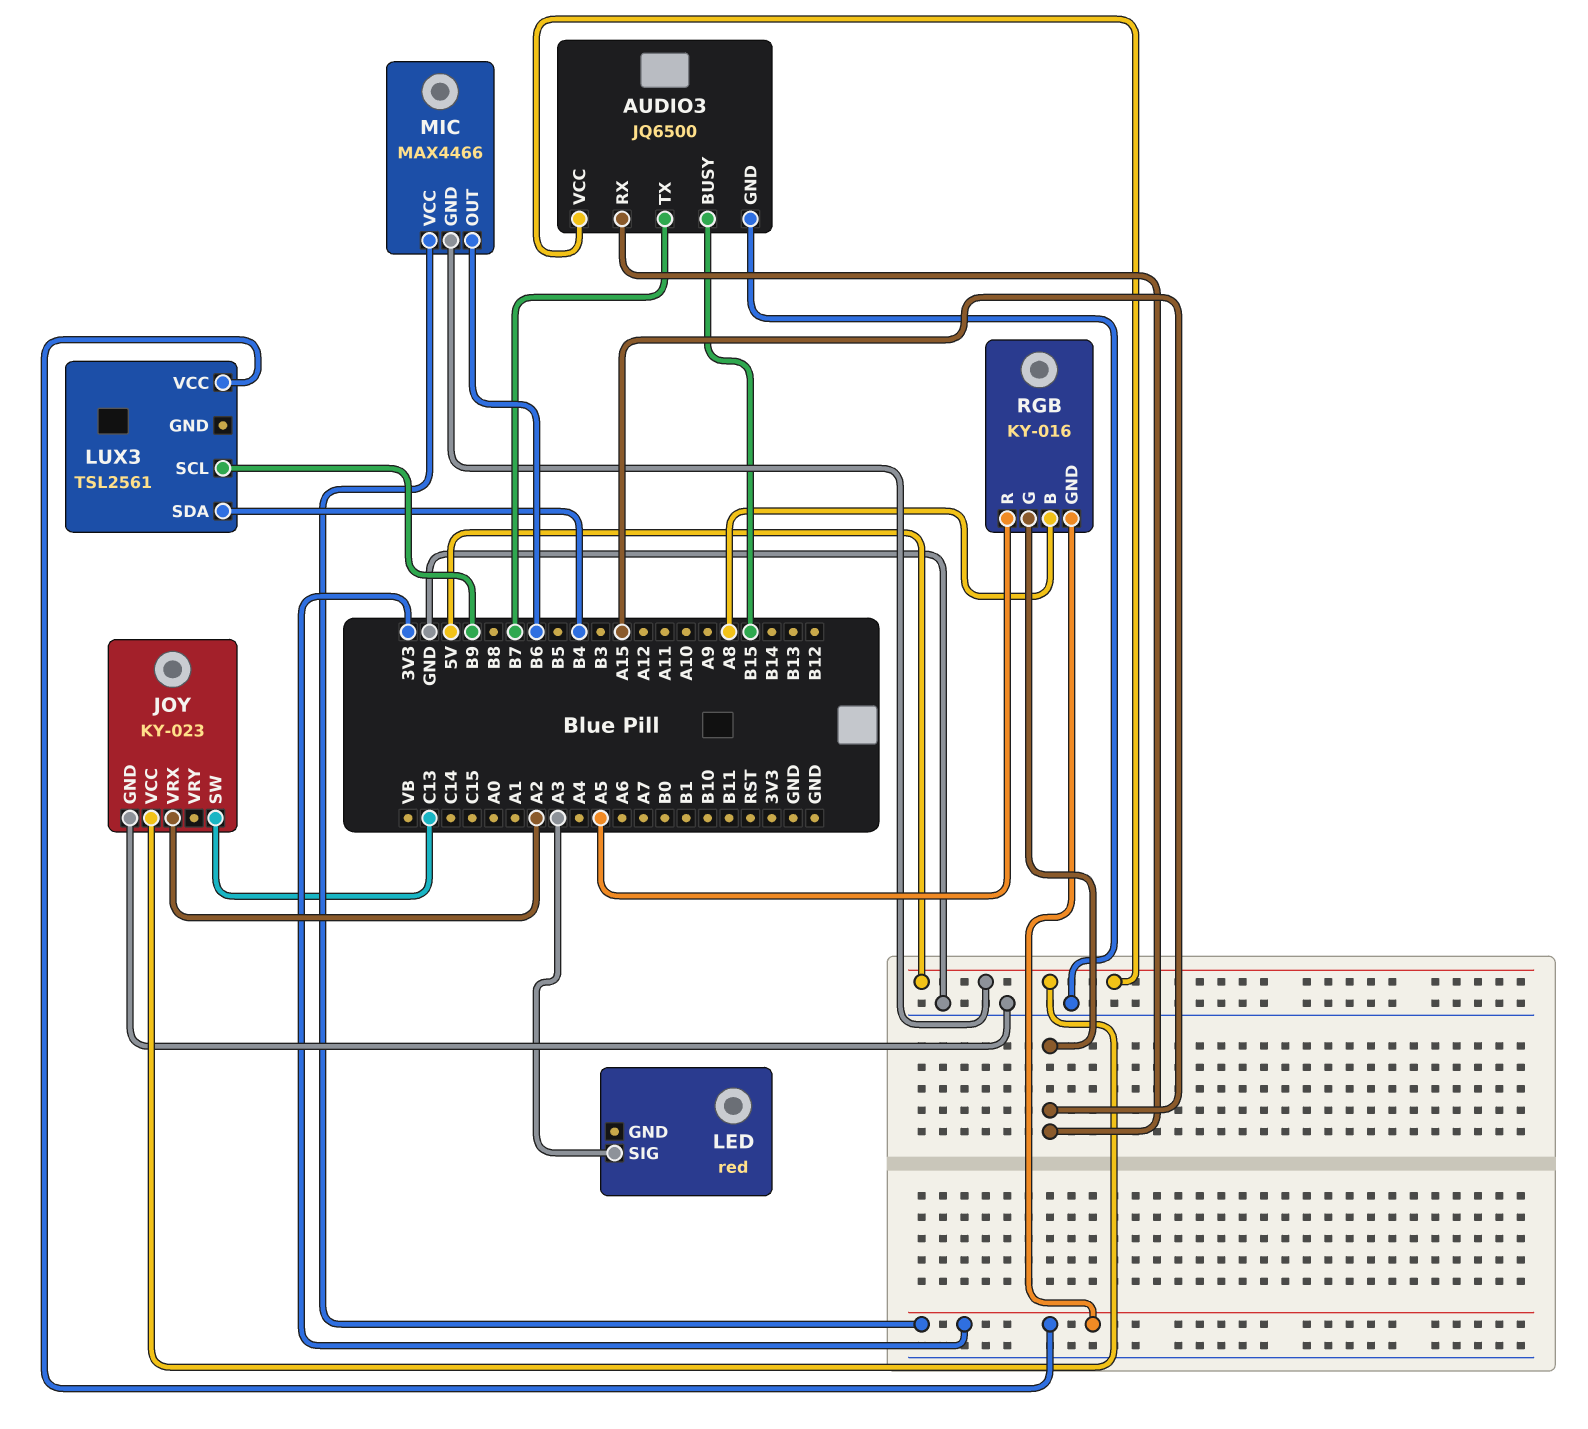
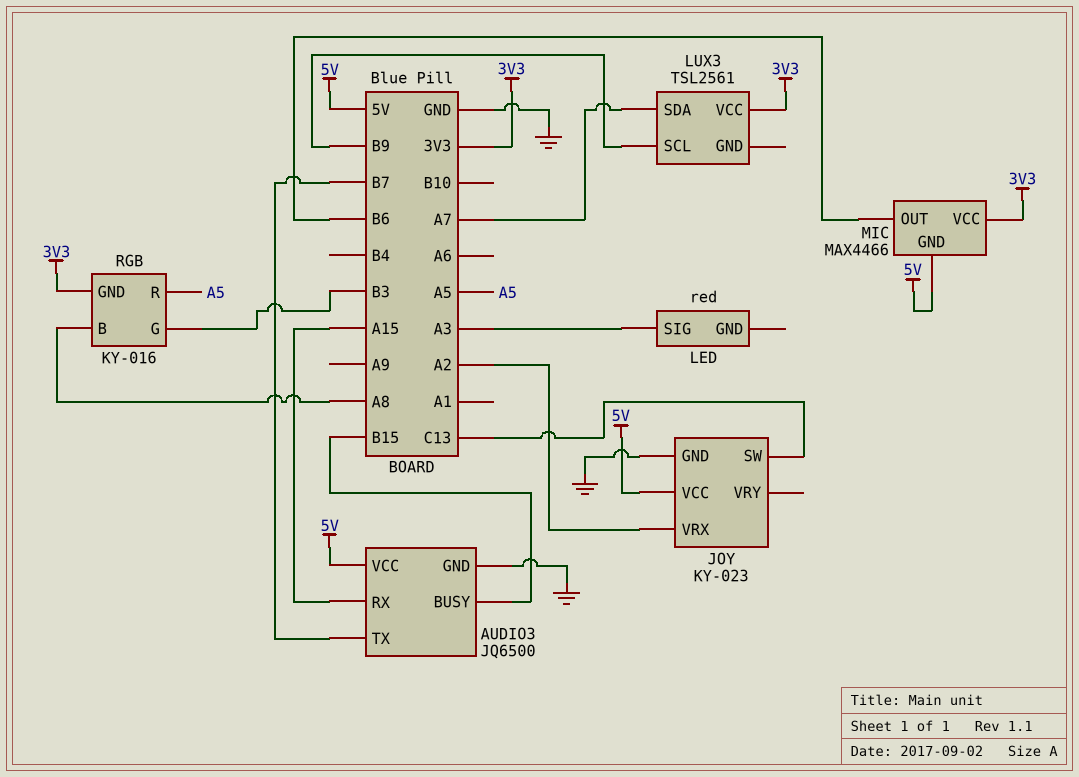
LUX3 pin SDA: B4 -> A7
RGB pin G: A15 -> B3

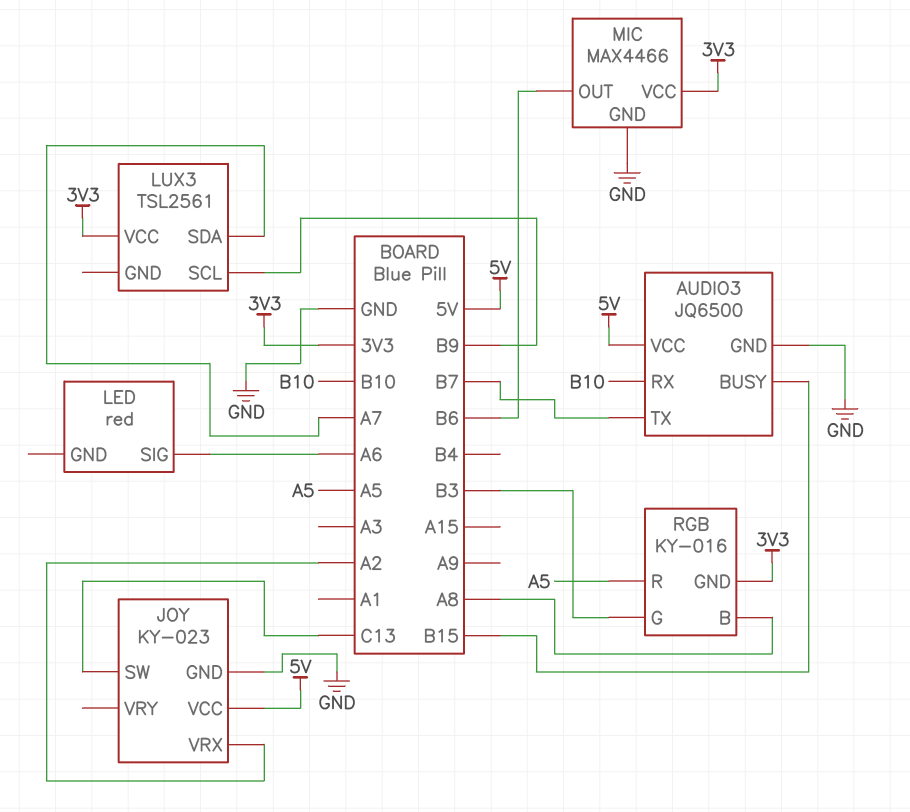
AUDIO3 pin RX: A15 -> B10
LED pin SIG: A3 -> A6
MIC pin GND: 5V -> GND

